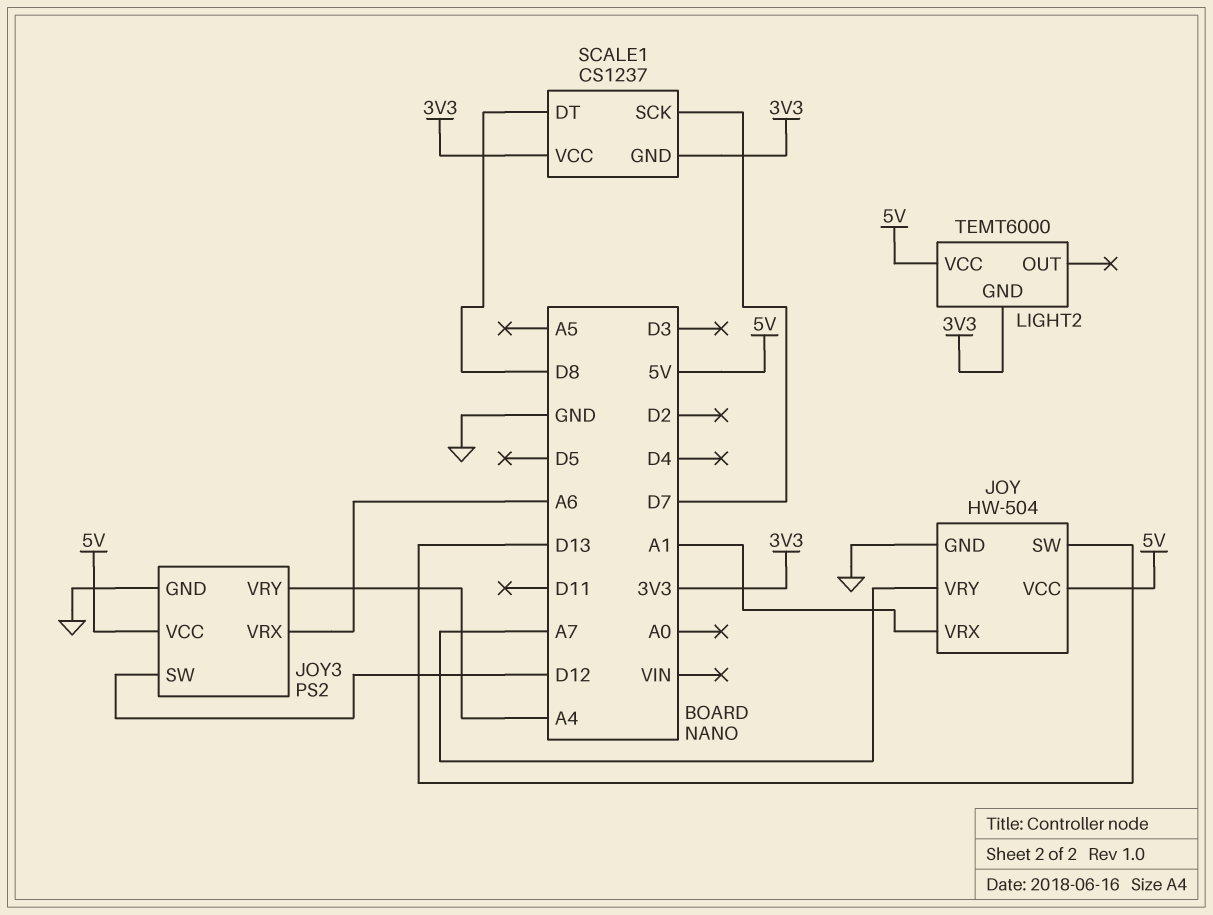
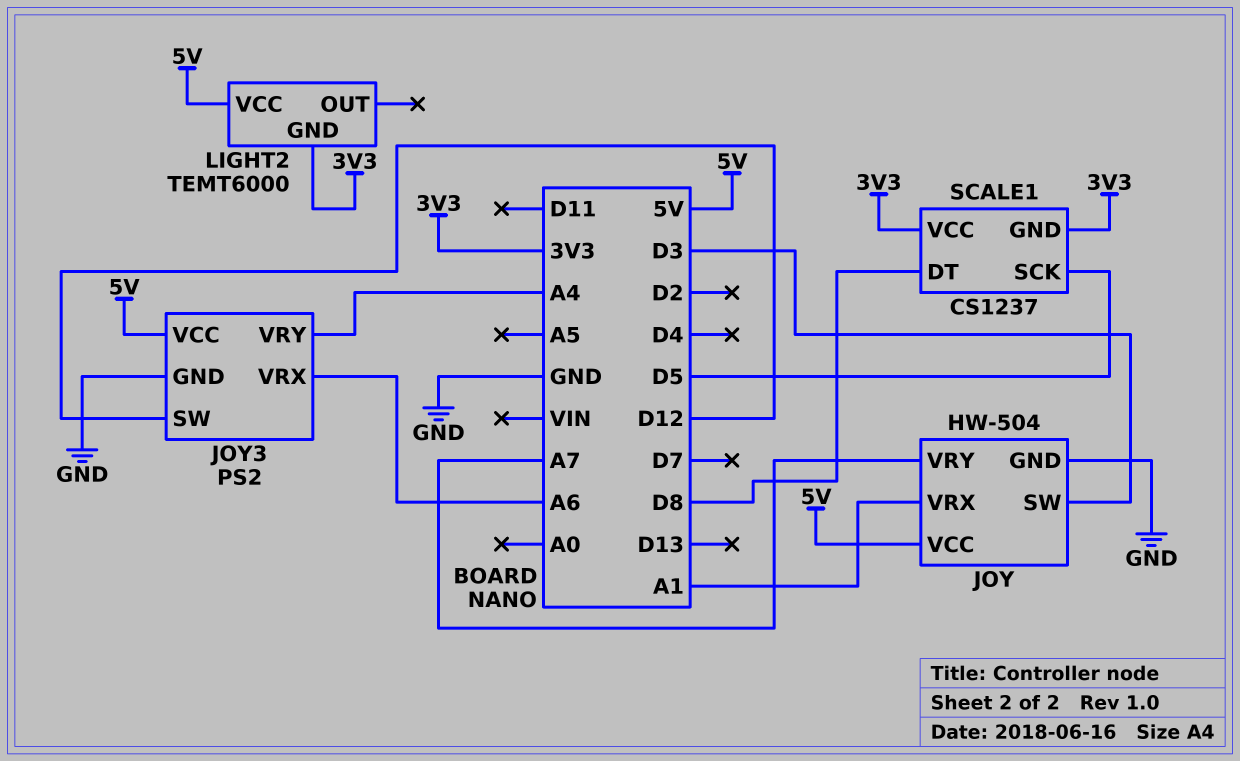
JOY pin SW: D13 -> D3
SCALE1 pin SCK: D7 -> D5

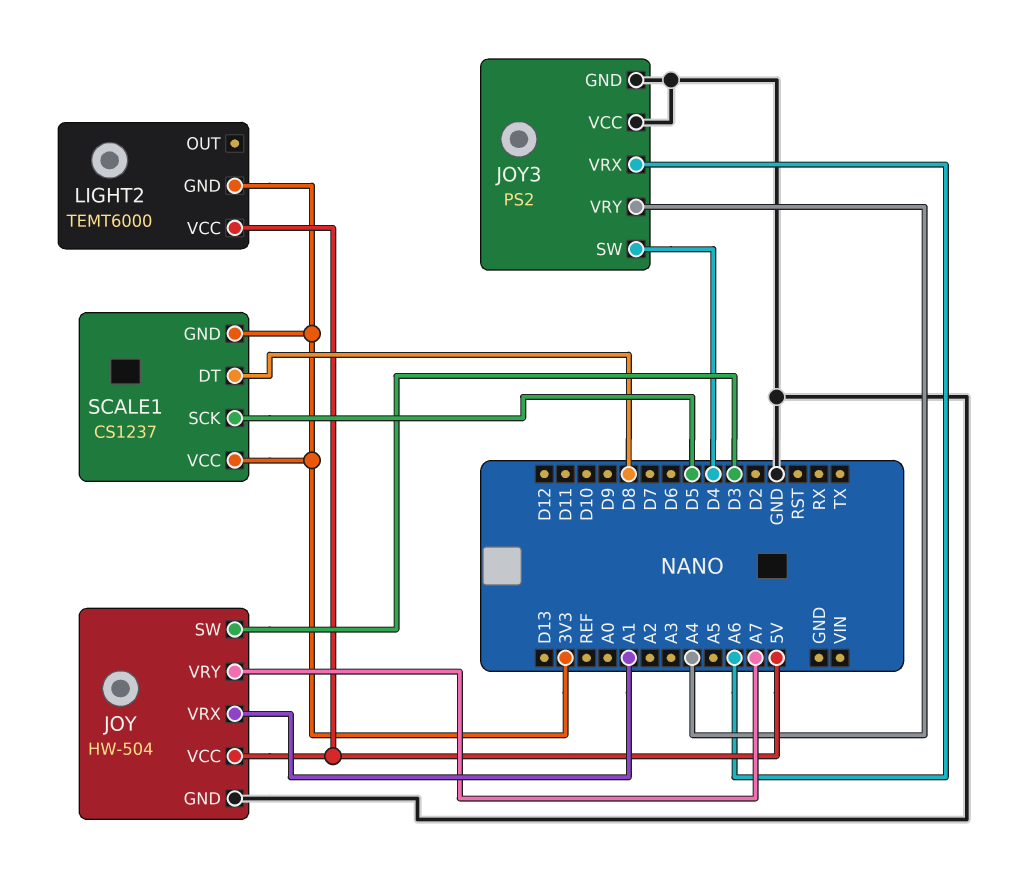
JOY3 pin SW: D12 -> D4
JOY3 pin VCC: 5V -> GND

